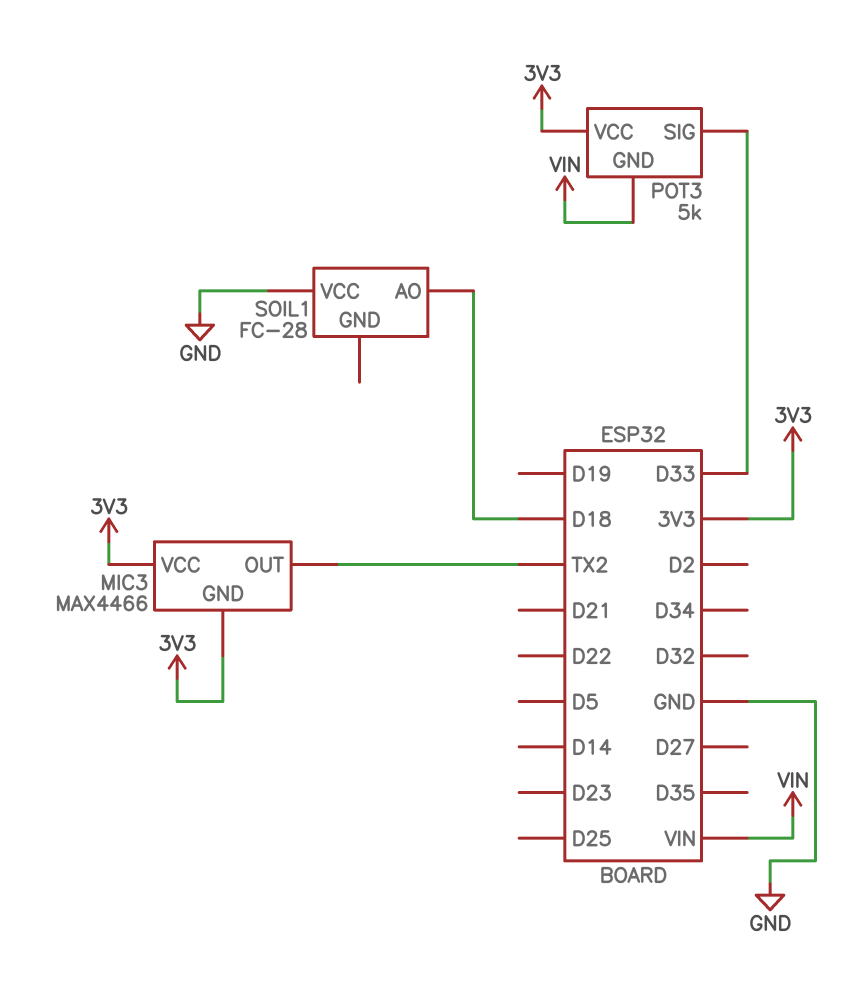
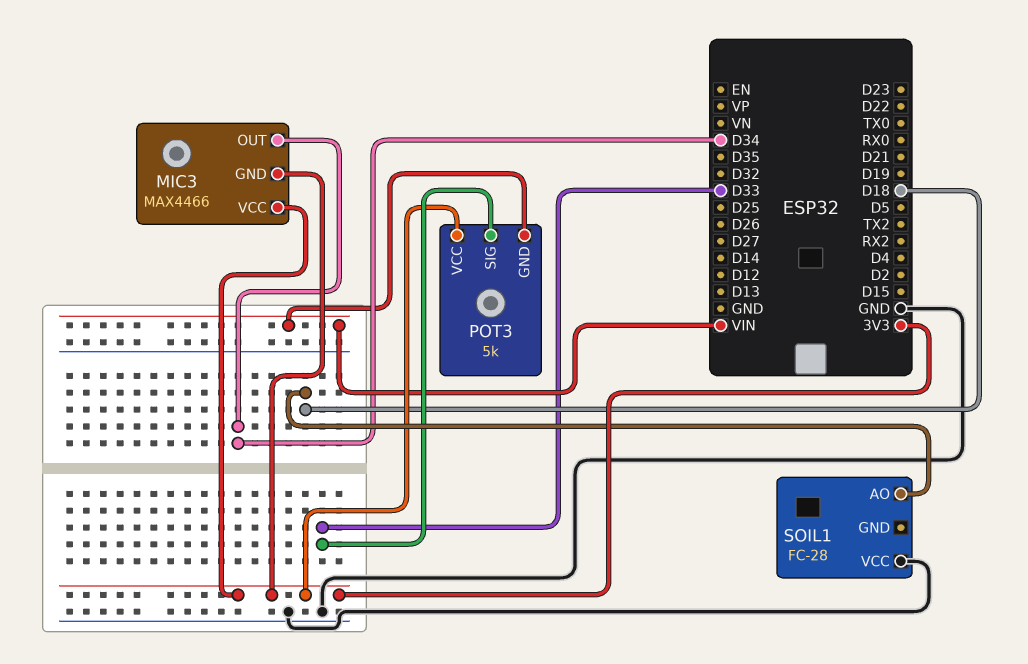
MIC3 pin OUT: TX2 -> D34

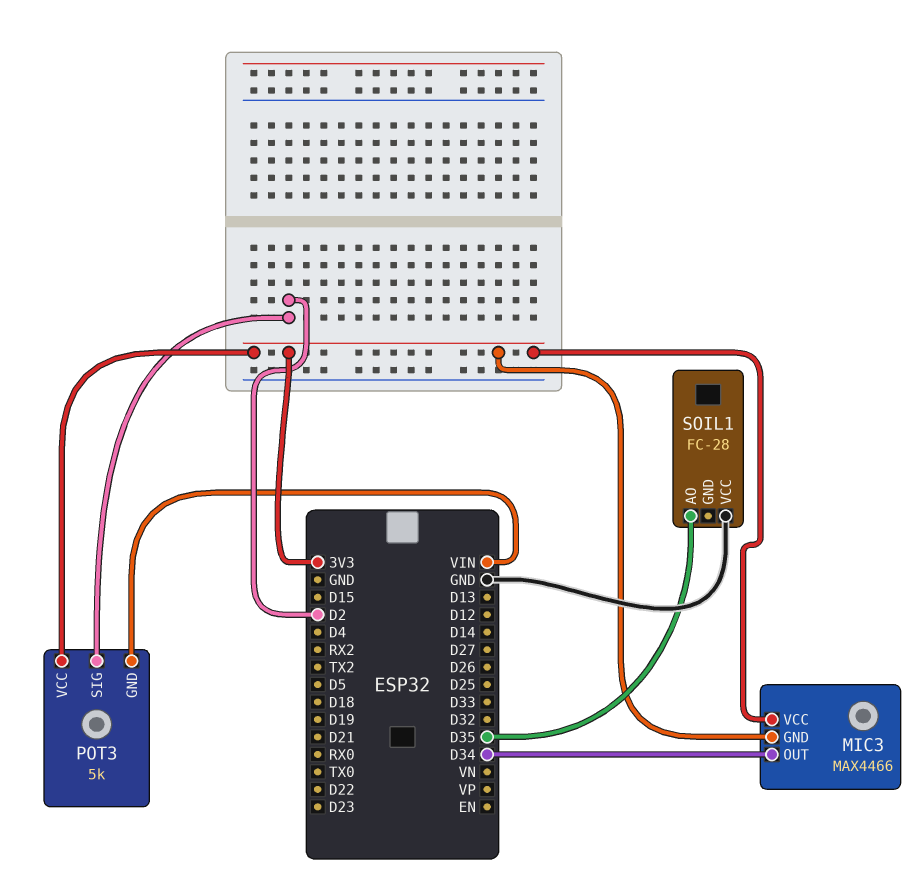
POT3 pin SIG: D33 -> D2
SOIL1 pin AO: D18 -> D35

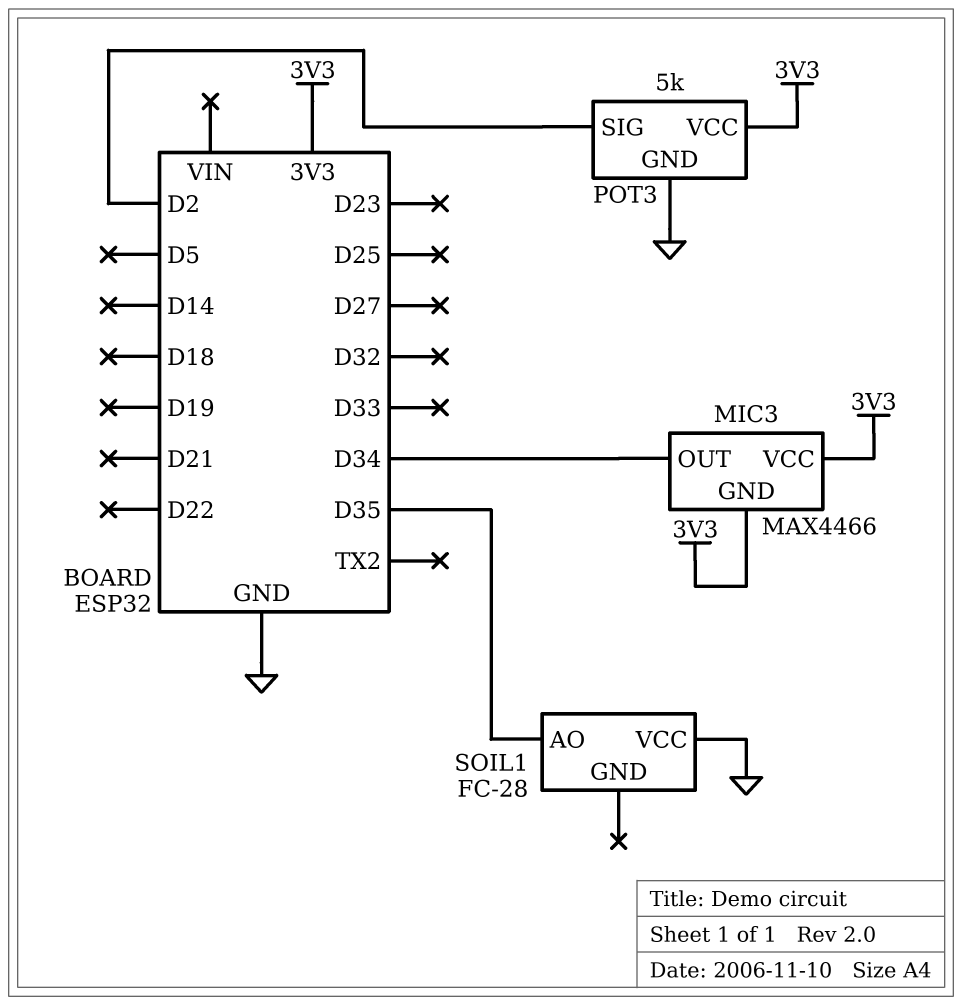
POT3 pin GND: VIN -> GND

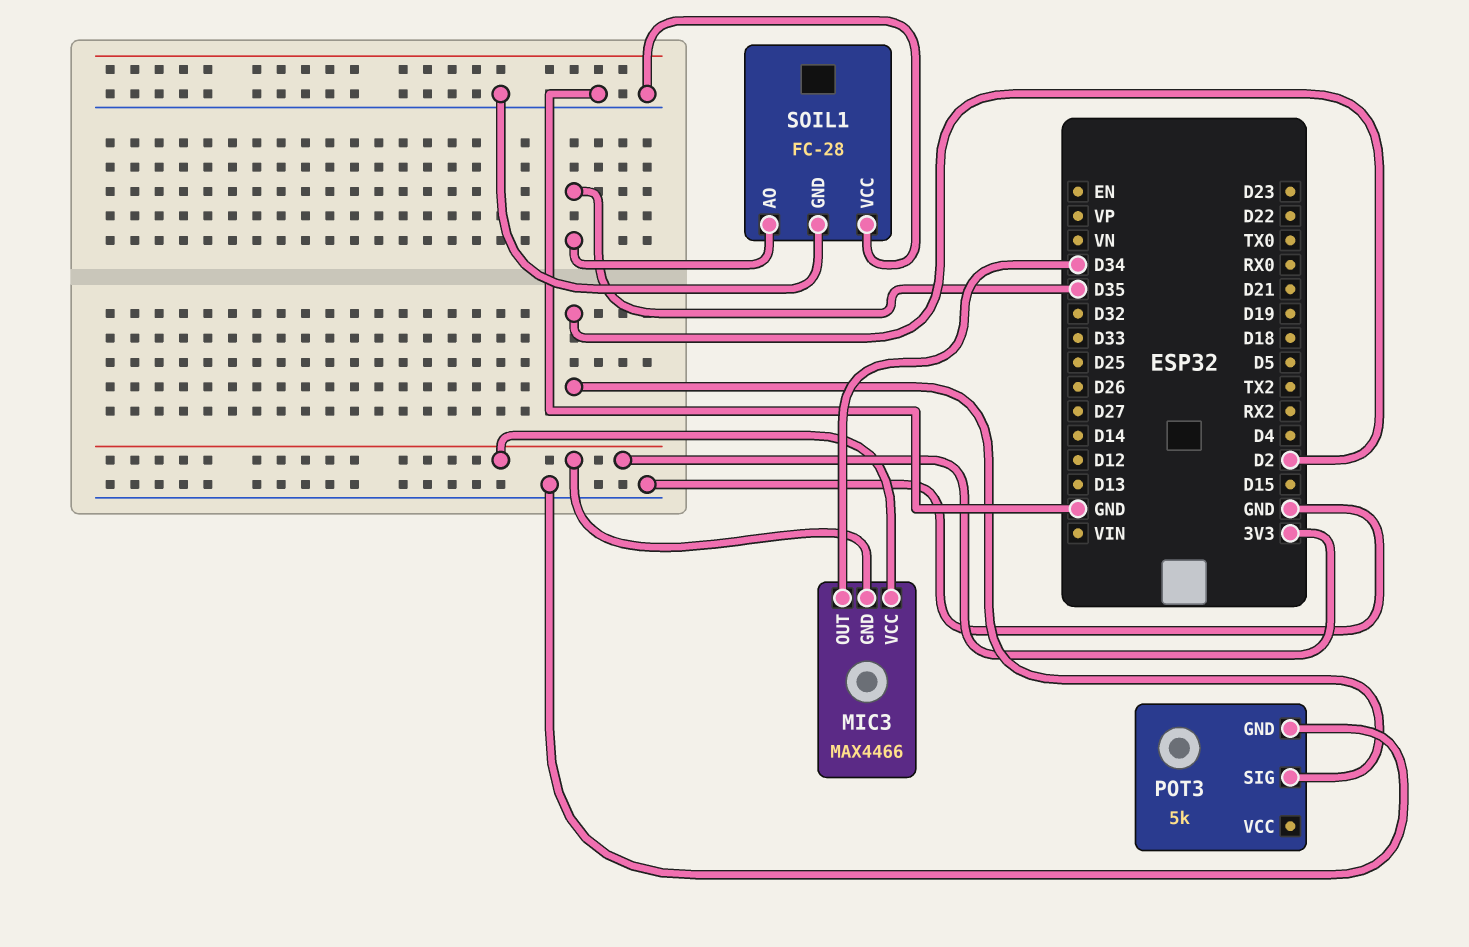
POT3 pin VCC: 3V3 -> none
SOIL1 pin GND: none -> GND

